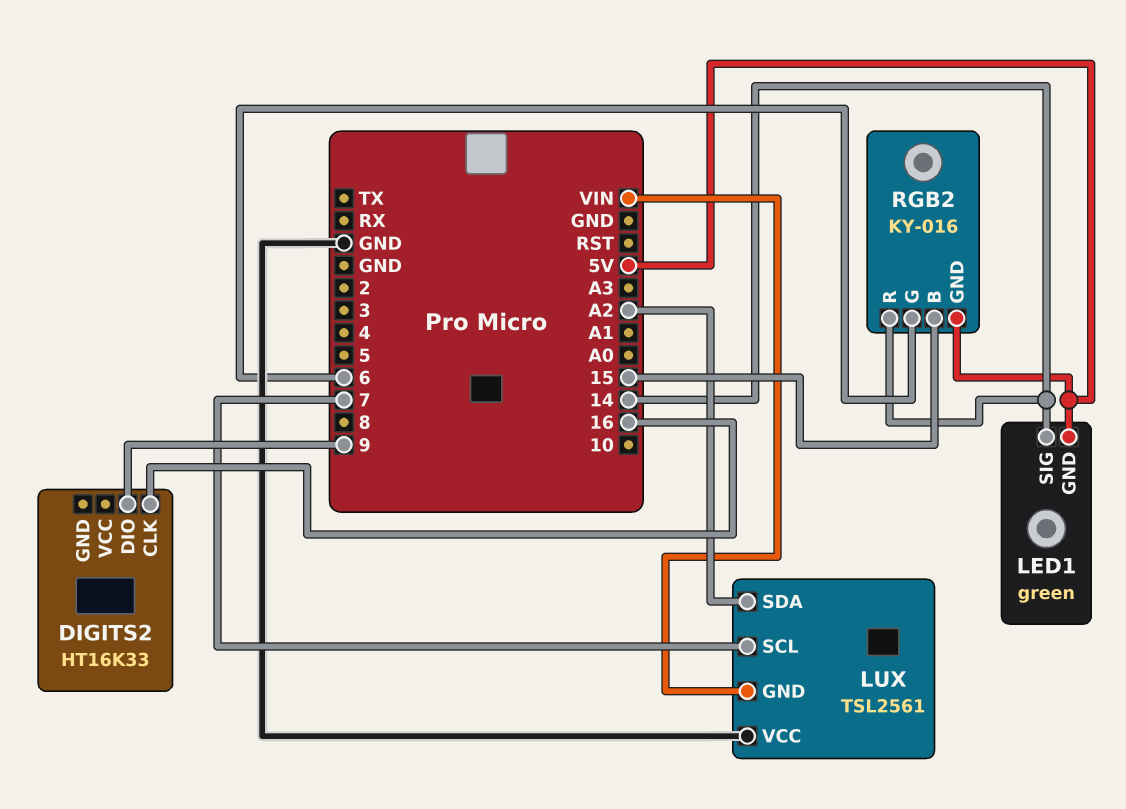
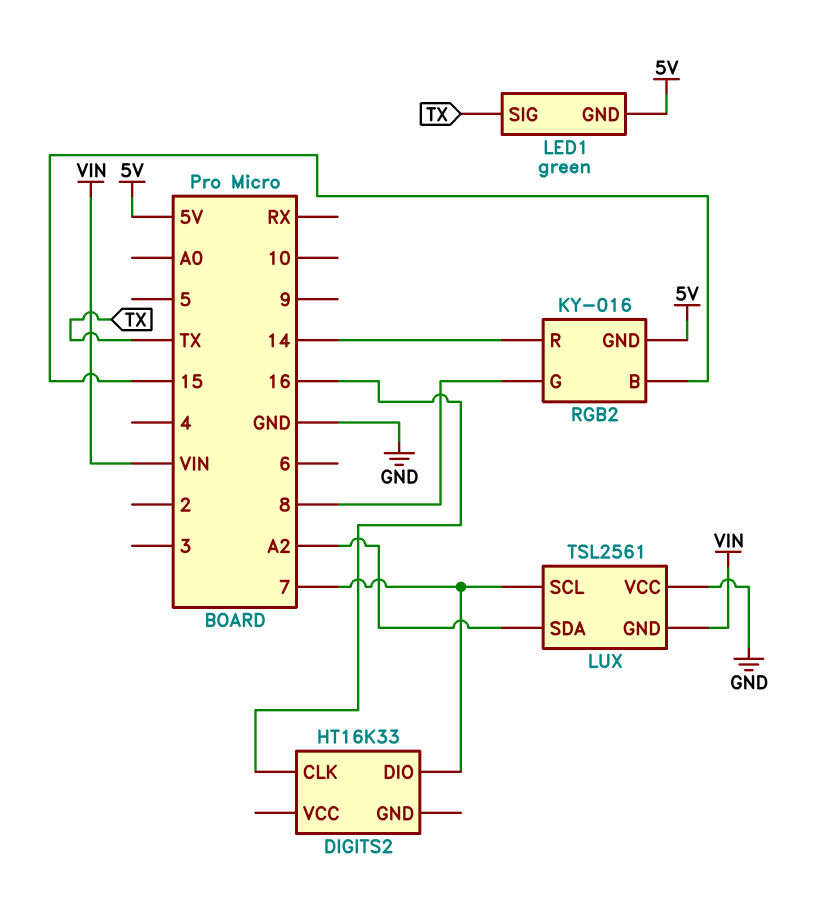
DIGITS2 pin DIO: 9 -> 7
LED1 pin SIG: 14 -> TX
RGB2 pin G: 6 -> 8

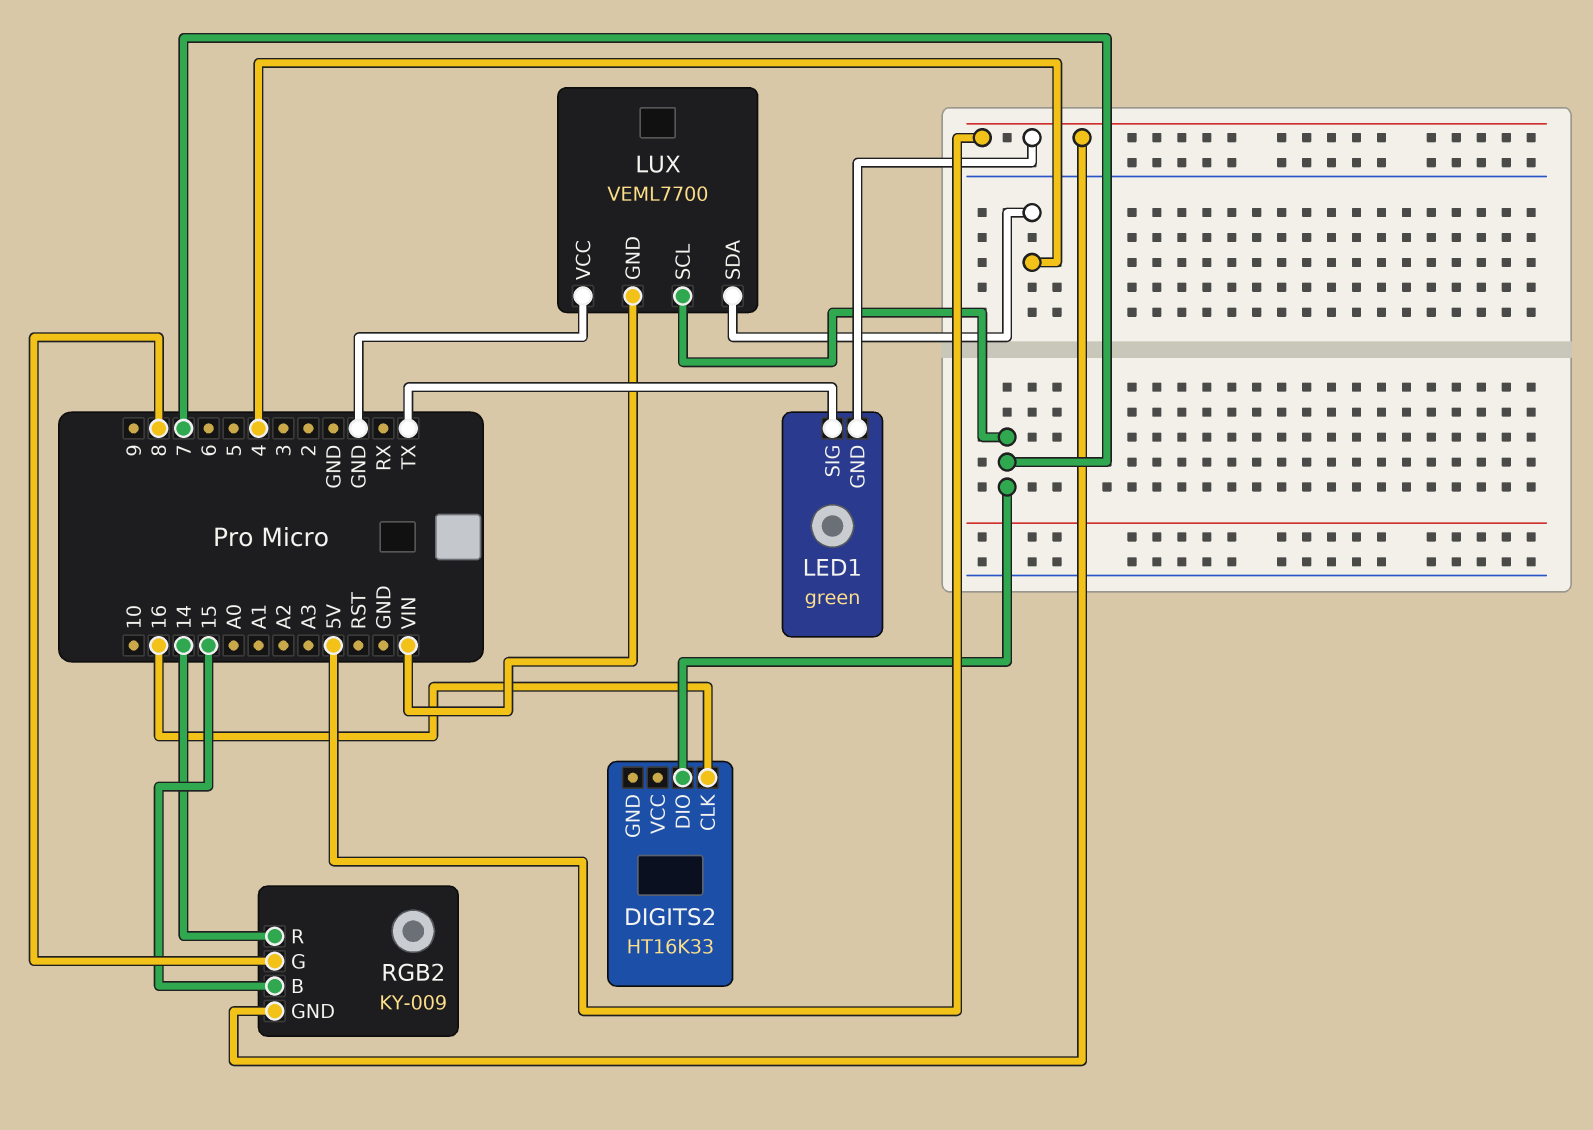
LUX: TSL2561 -> VEML7700
LUX pin SDA: A2 -> 4
RGB2: KY-016 -> KY-009

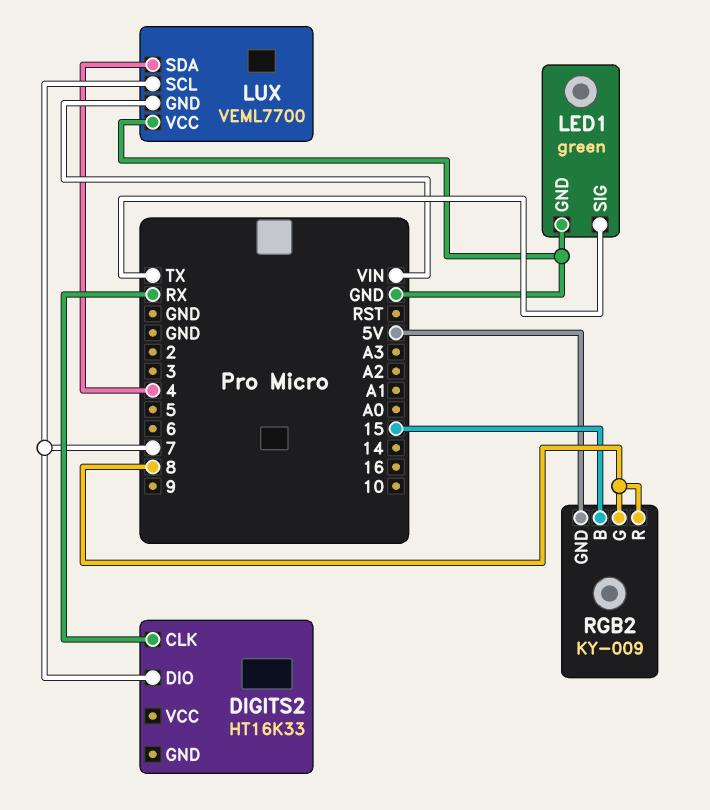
DIGITS2 pin CLK: 16 -> RX
LED1 pin GND: 5V -> GND
RGB2 pin R: 14 -> 8

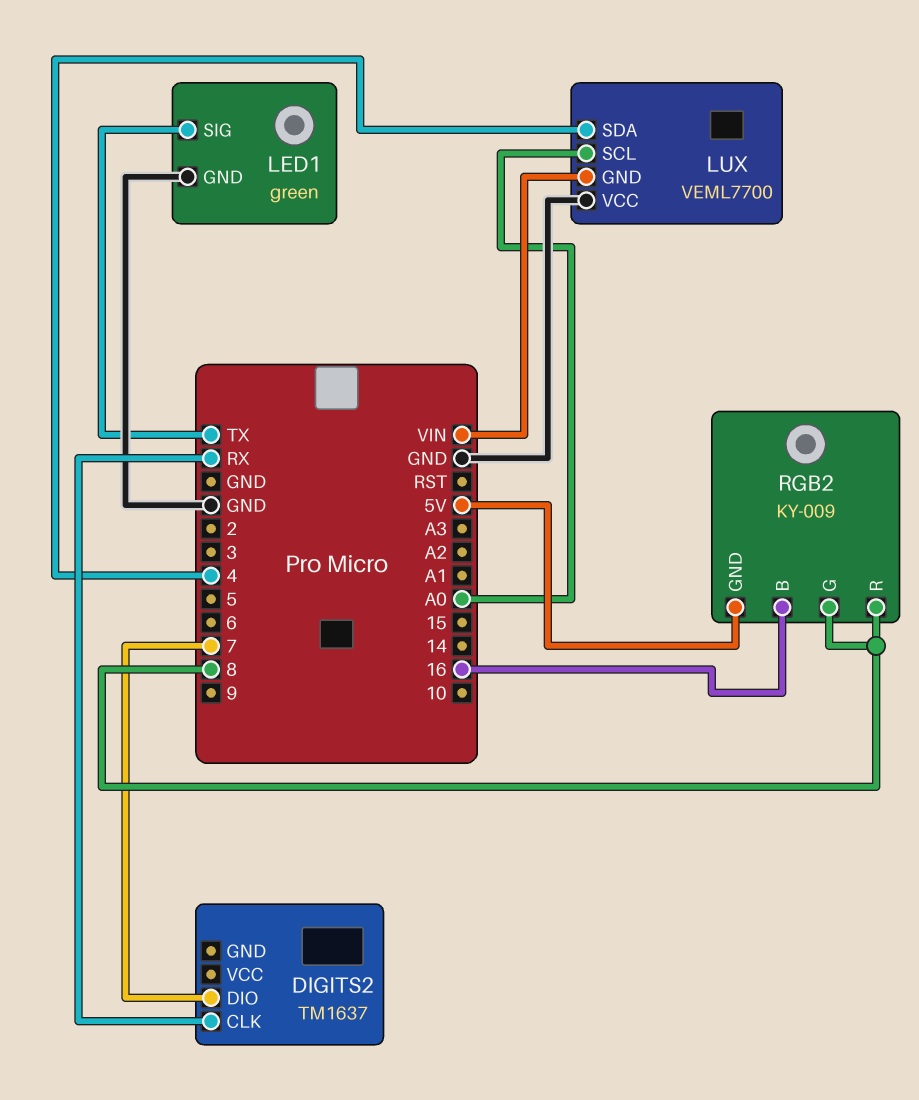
DIGITS2: HT16K33 -> TM1637
LUX pin SCL: 7 -> A0
RGB2 pin B: 15 -> 16

